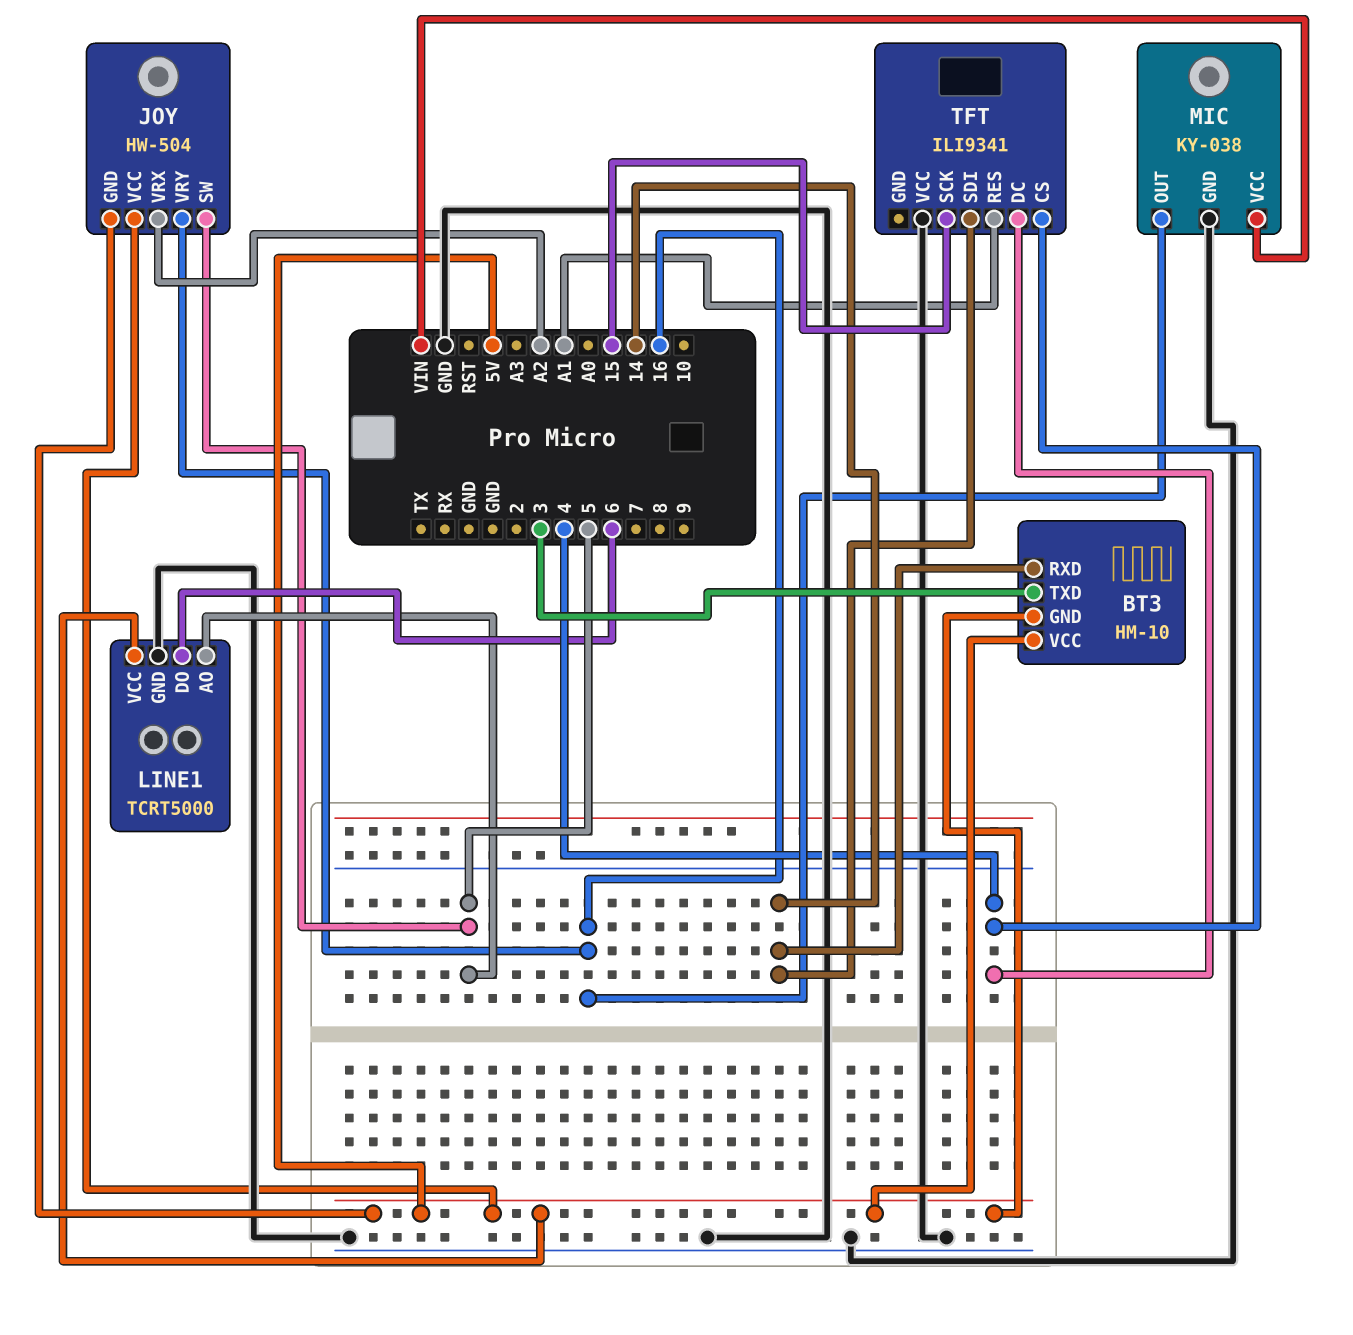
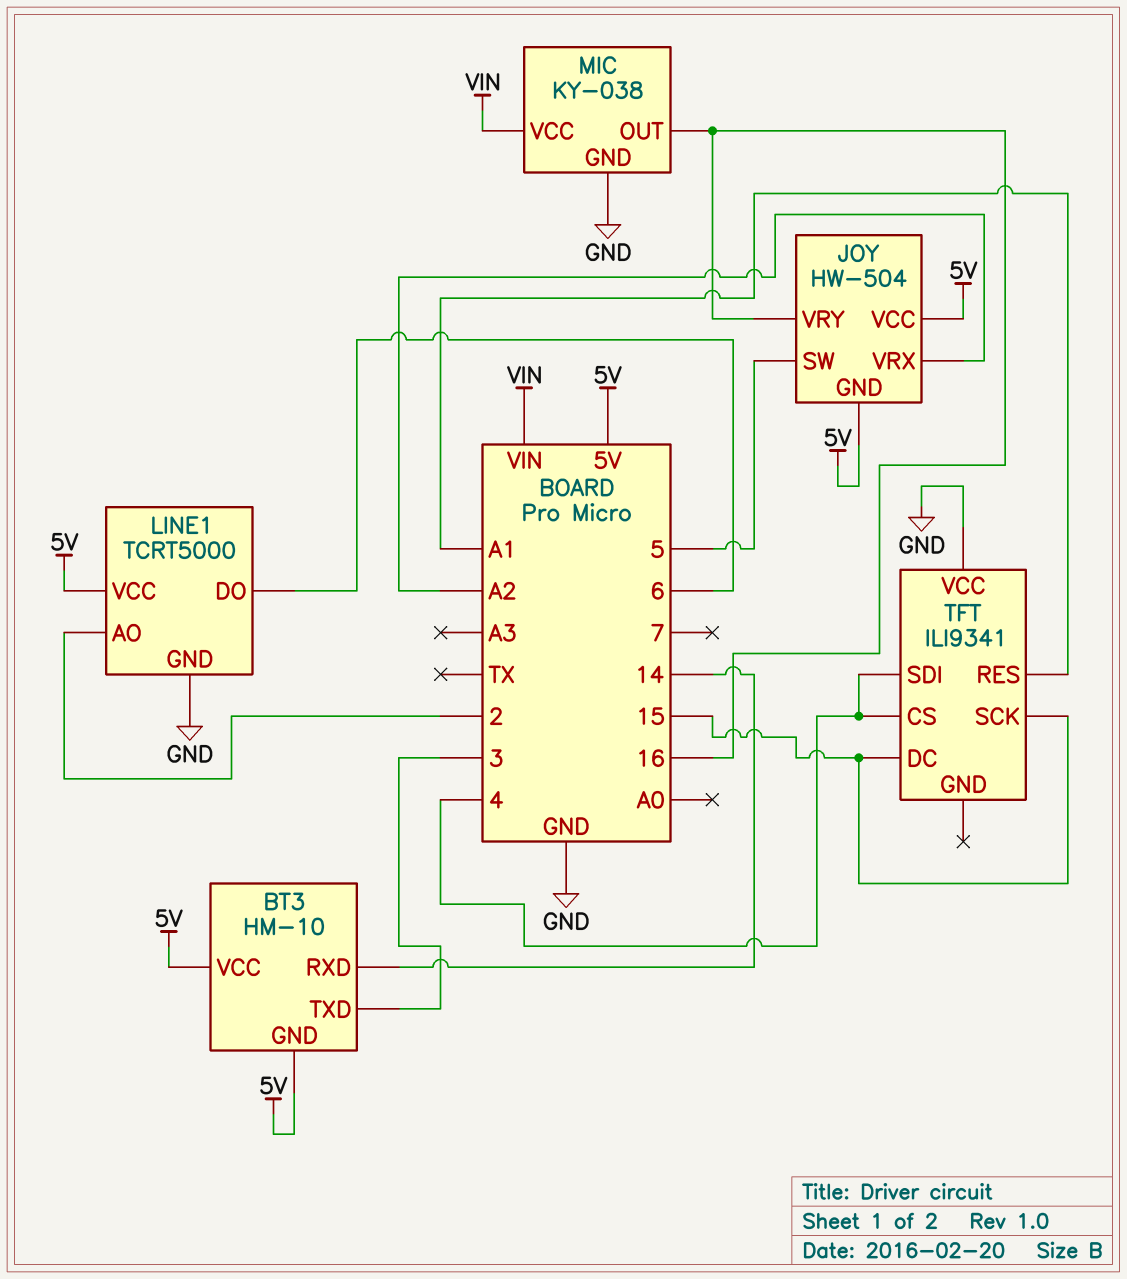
LINE1 pin AO: 5 -> 2
TFT pin DC: 4 -> 15
TFT pin SDI: 14 -> 4

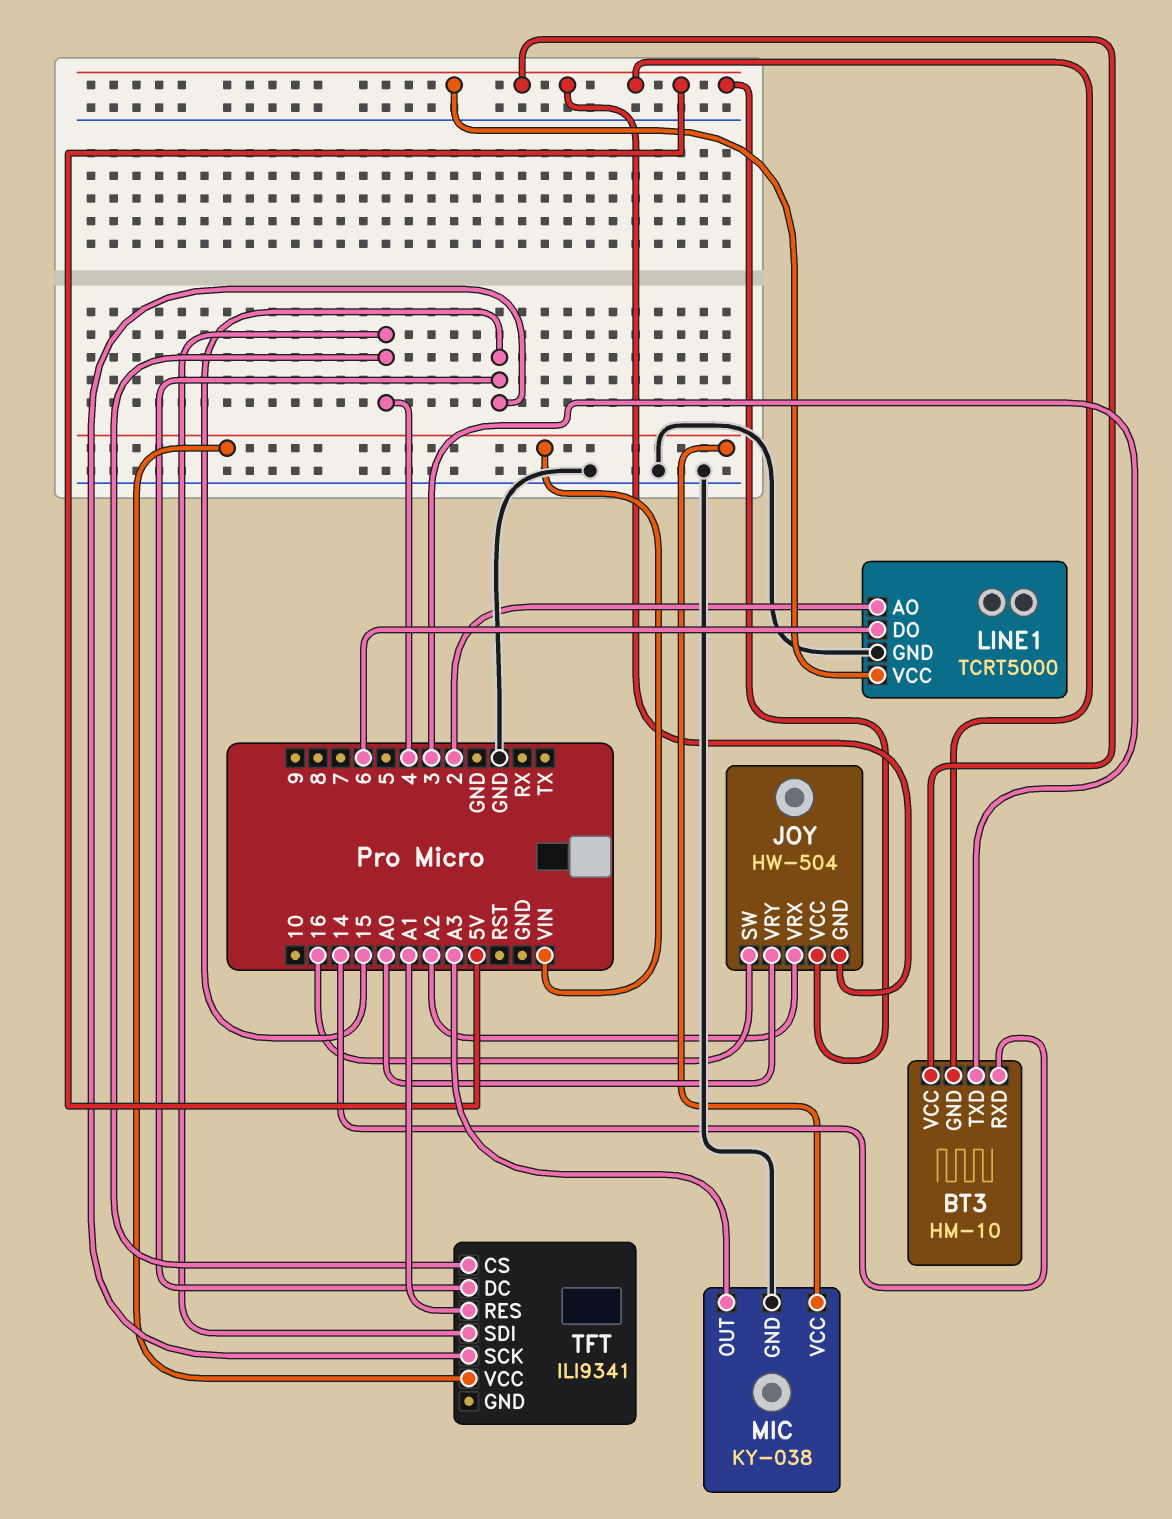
JOY pin SW: 5 -> 16
JOY pin VRY: 16 -> A0
MIC pin OUT: 16 -> A3
TFT pin VCC: GND -> VIN

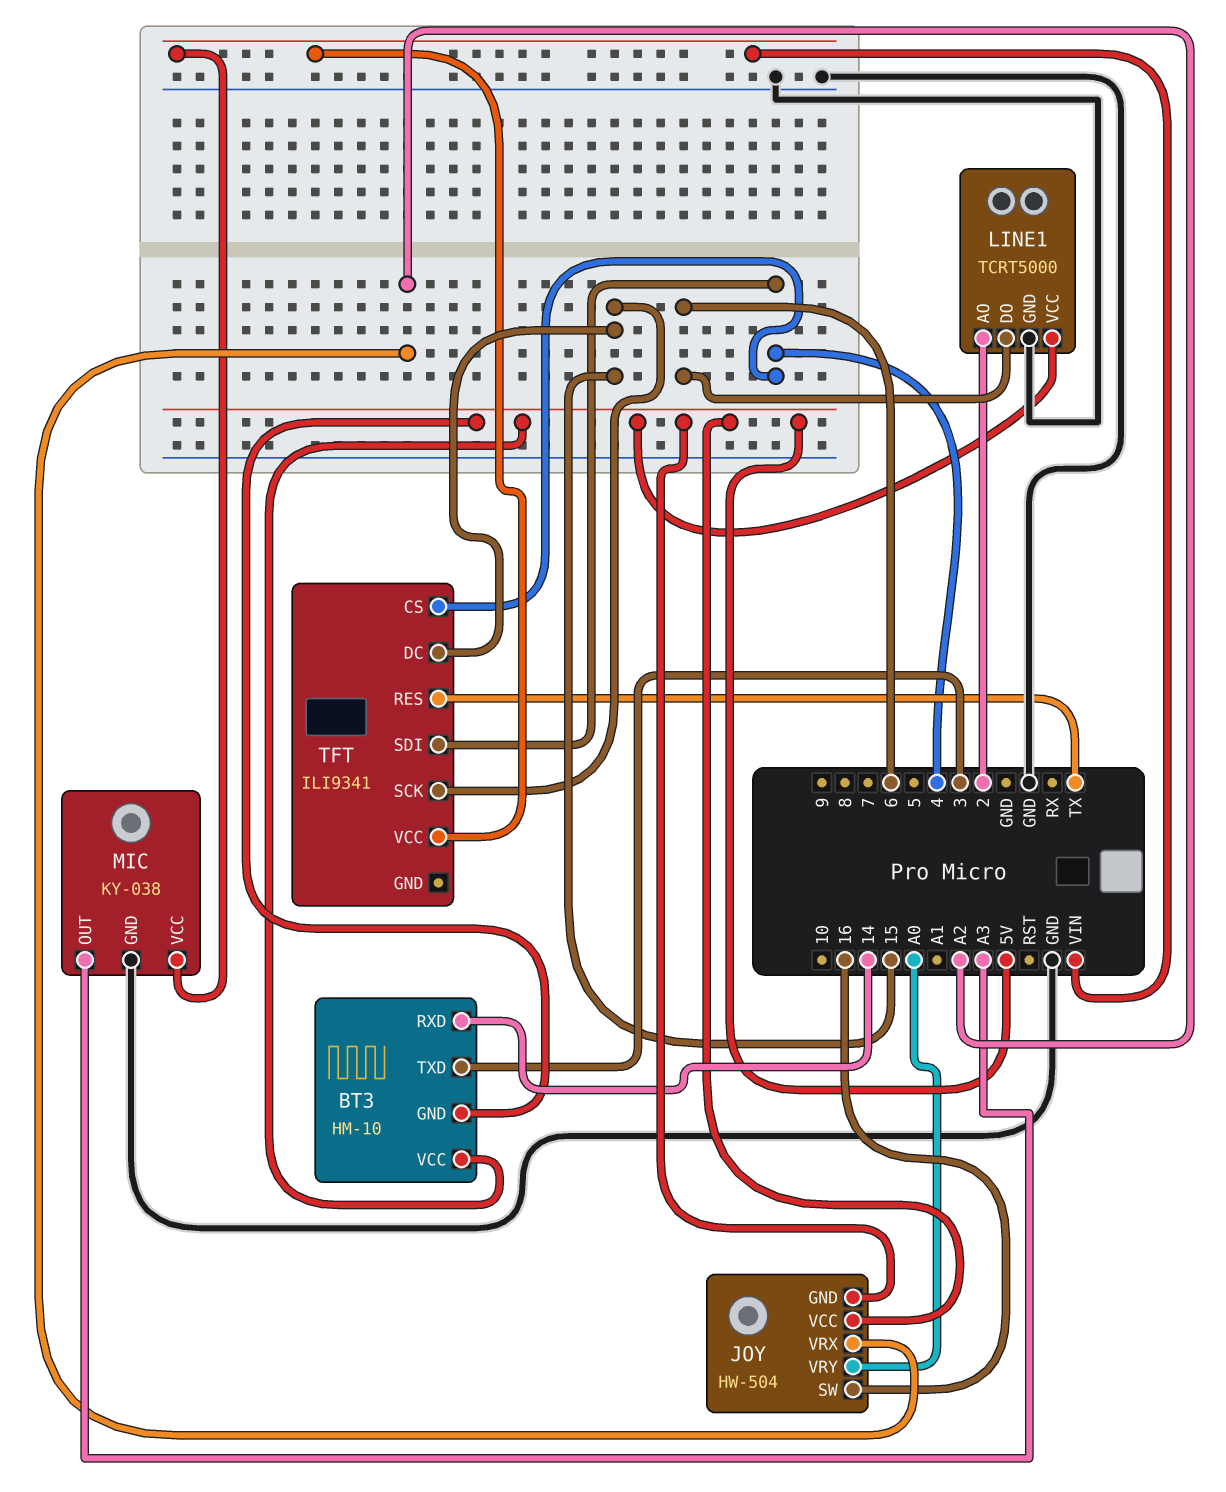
TFT pin RES: A1 -> TX

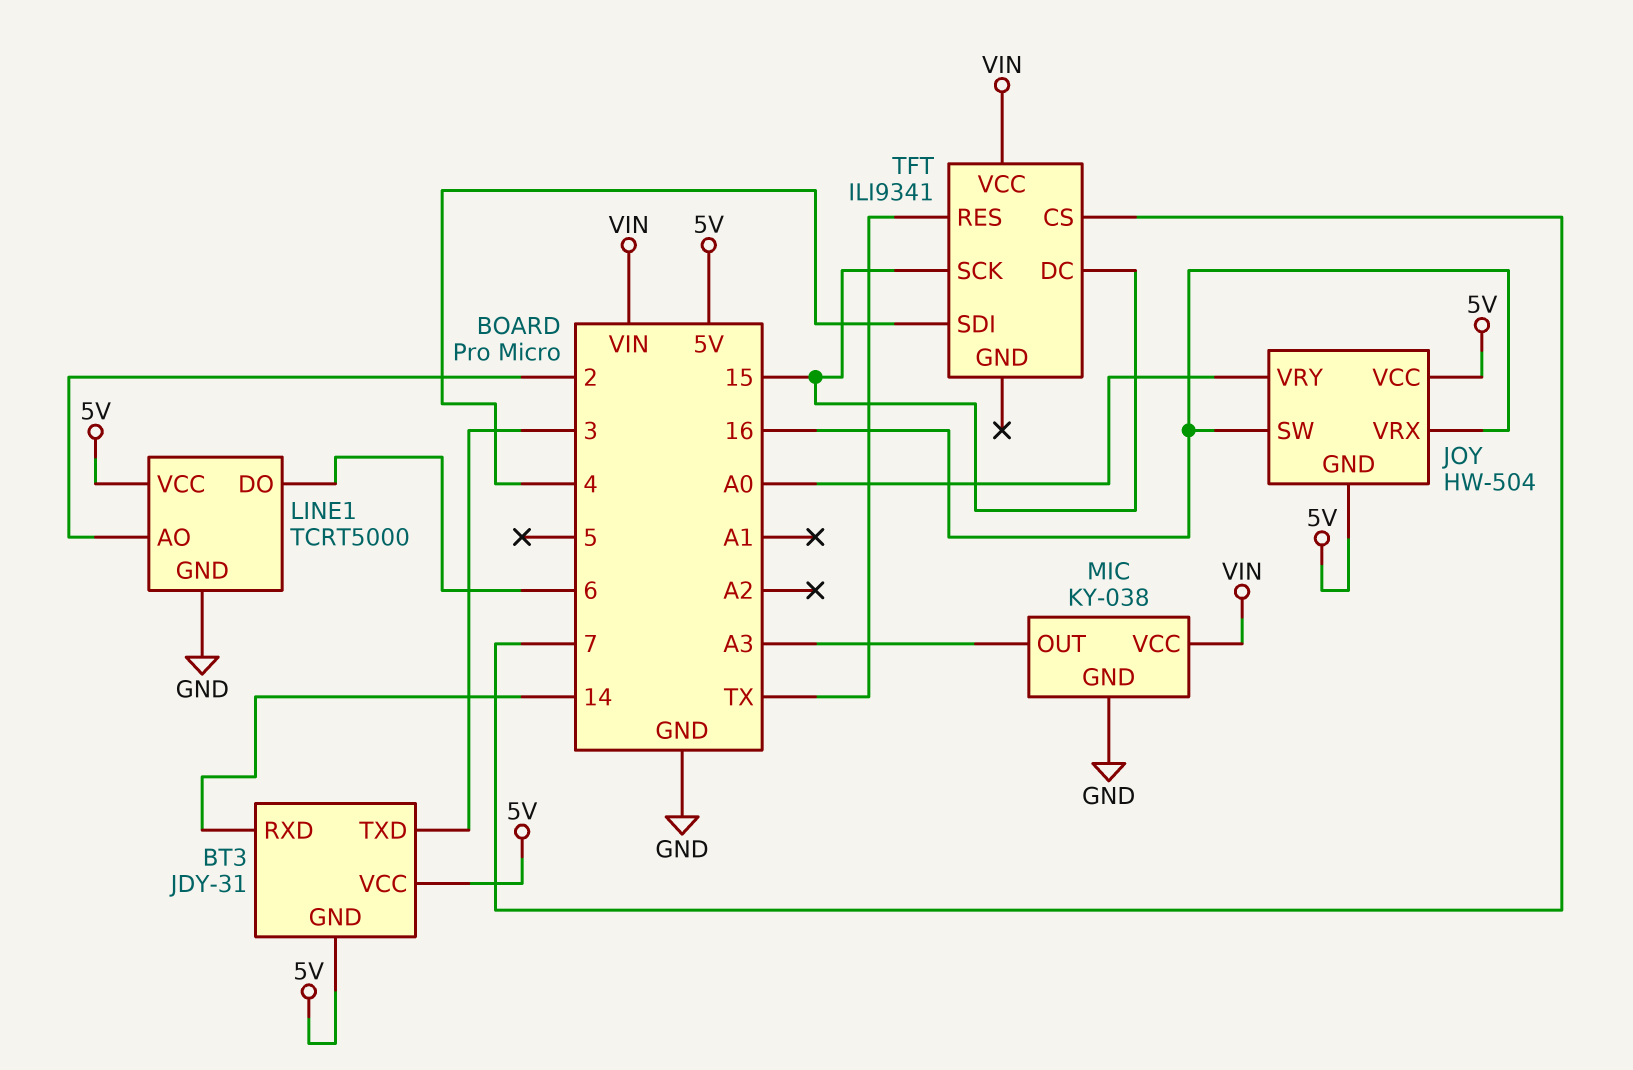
BT3: HM-10 -> JDY-31
JOY pin VRX: A2 -> 16
TFT pin CS: 4 -> 7

